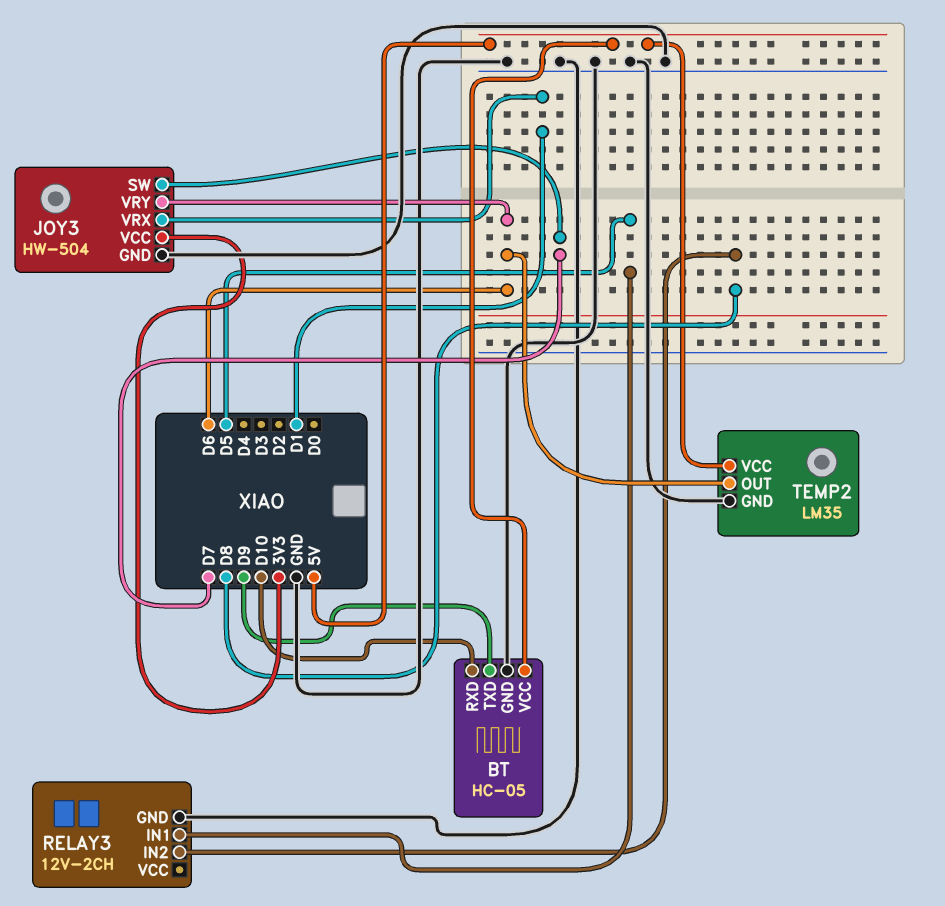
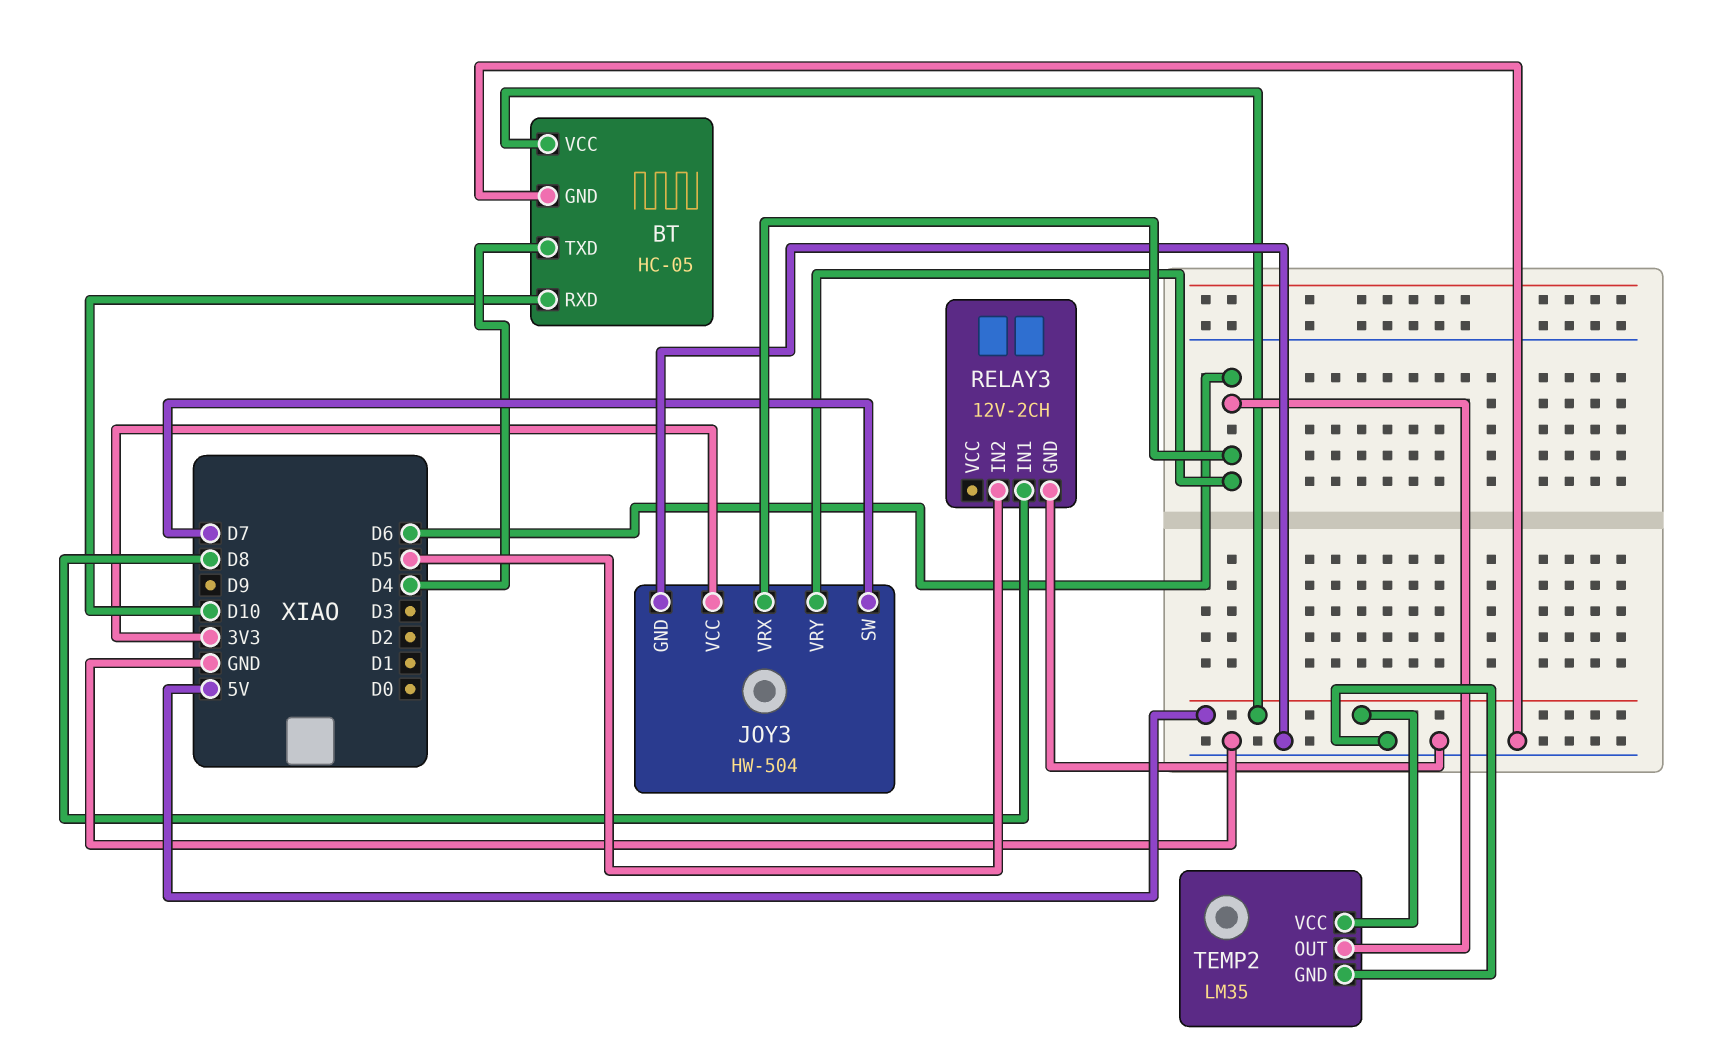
BT pin TXD: D9 -> D4
JOY3 pin VRX: D1 -> D6
RELAY3 pin IN1: D5 -> D8
RELAY3 pin IN2: D8 -> D5

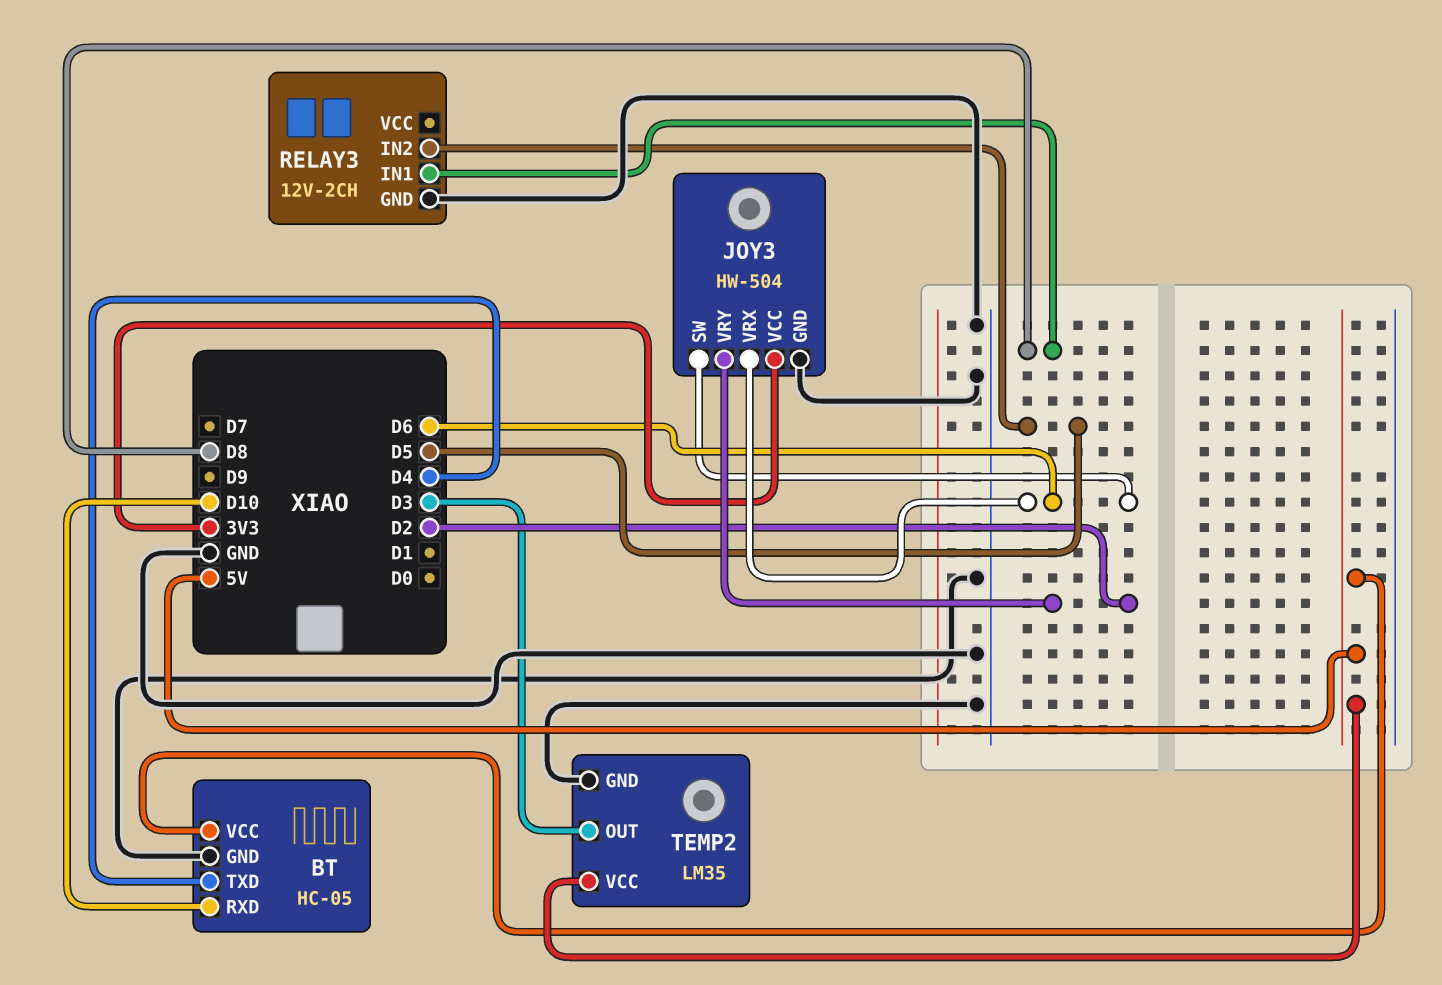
JOY3 pin SW: D7 -> D6
JOY3 pin VRY: D6 -> D2
TEMP2 pin OUT: D6 -> D3

